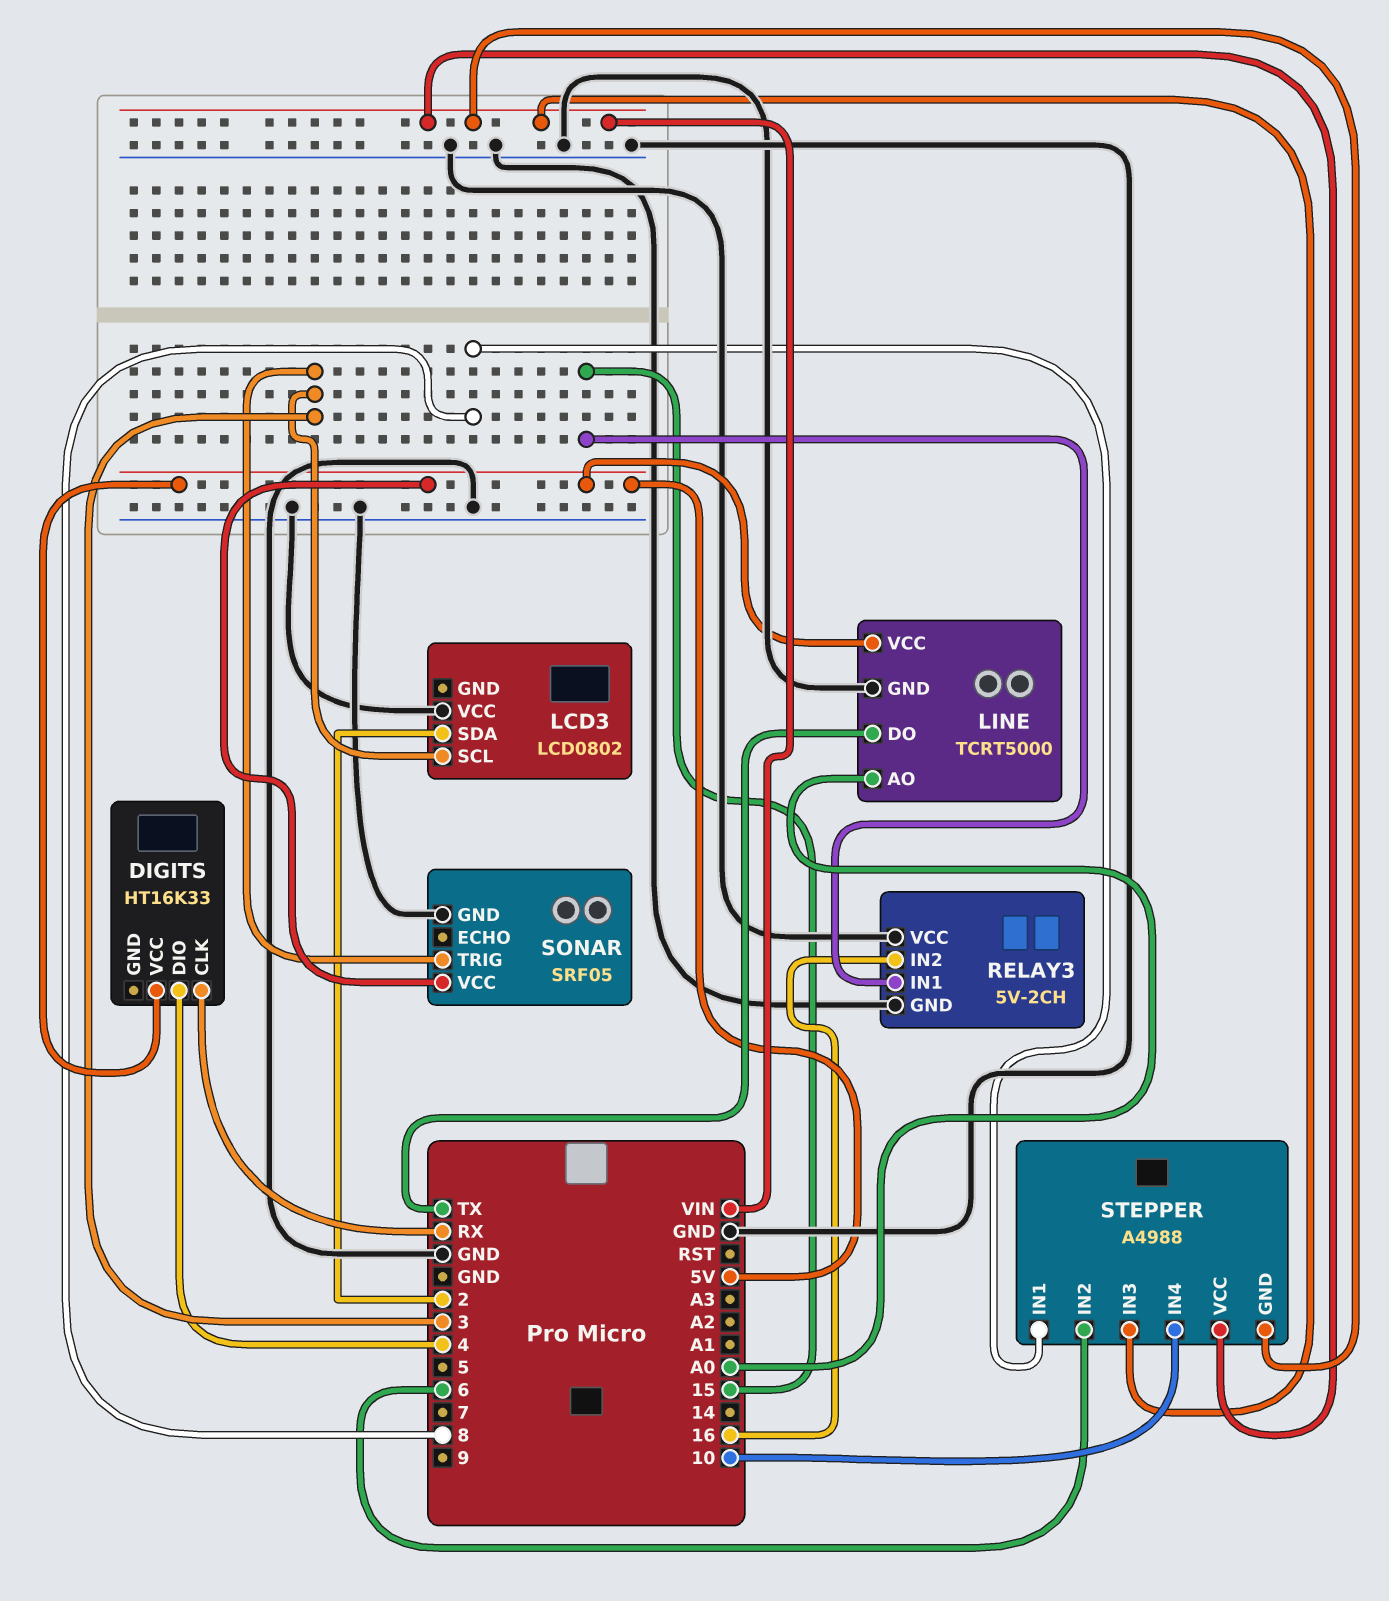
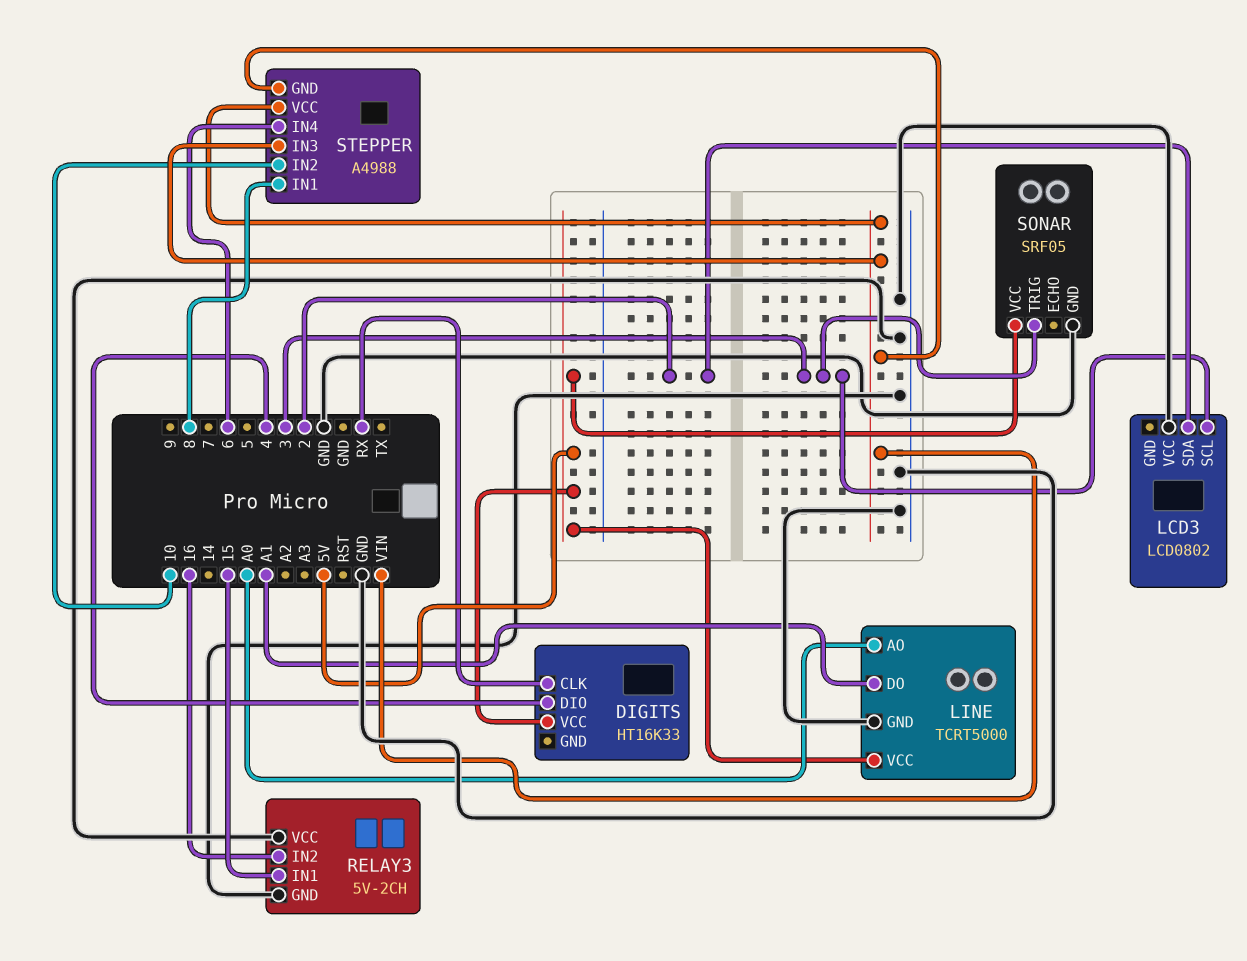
LINE pin DO: TX -> A1
STEPPER pin IN2: 6 -> 10
STEPPER pin IN4: 10 -> 6

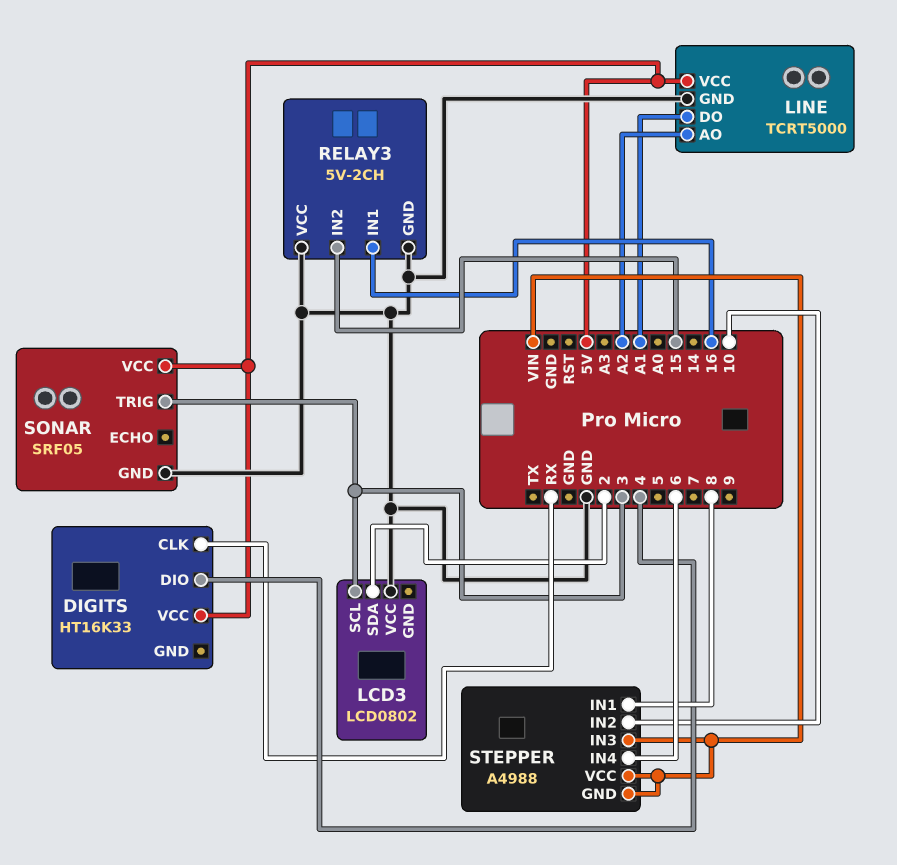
LINE pin AO: A0 -> A2
RELAY3 pin IN1: 15 -> 16
RELAY3 pin IN2: 16 -> 15

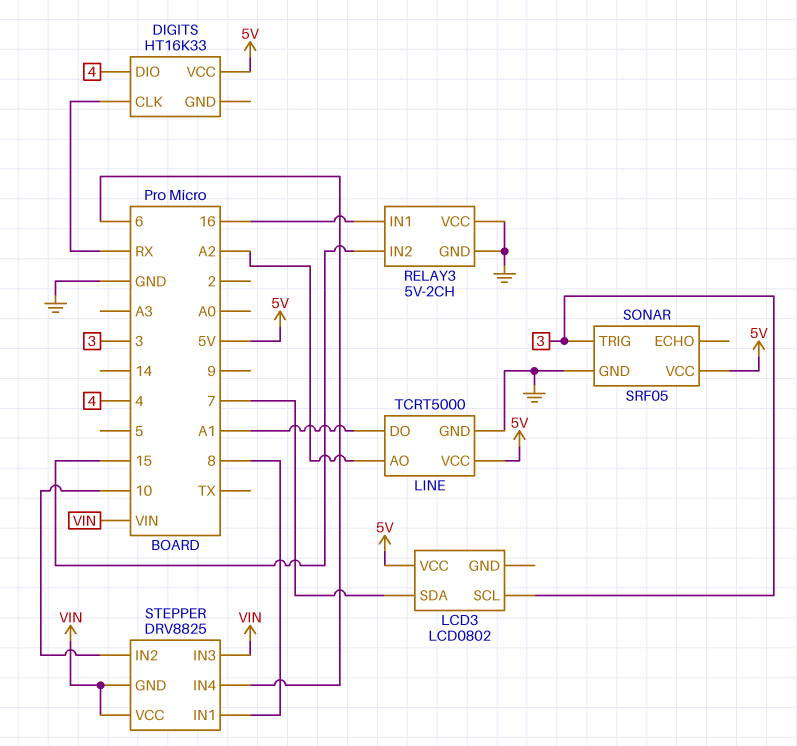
LCD3 pin SDA: 2 -> 7
LCD3 pin VCC: GND -> 5V
STEPPER: A4988 -> DRV8825

